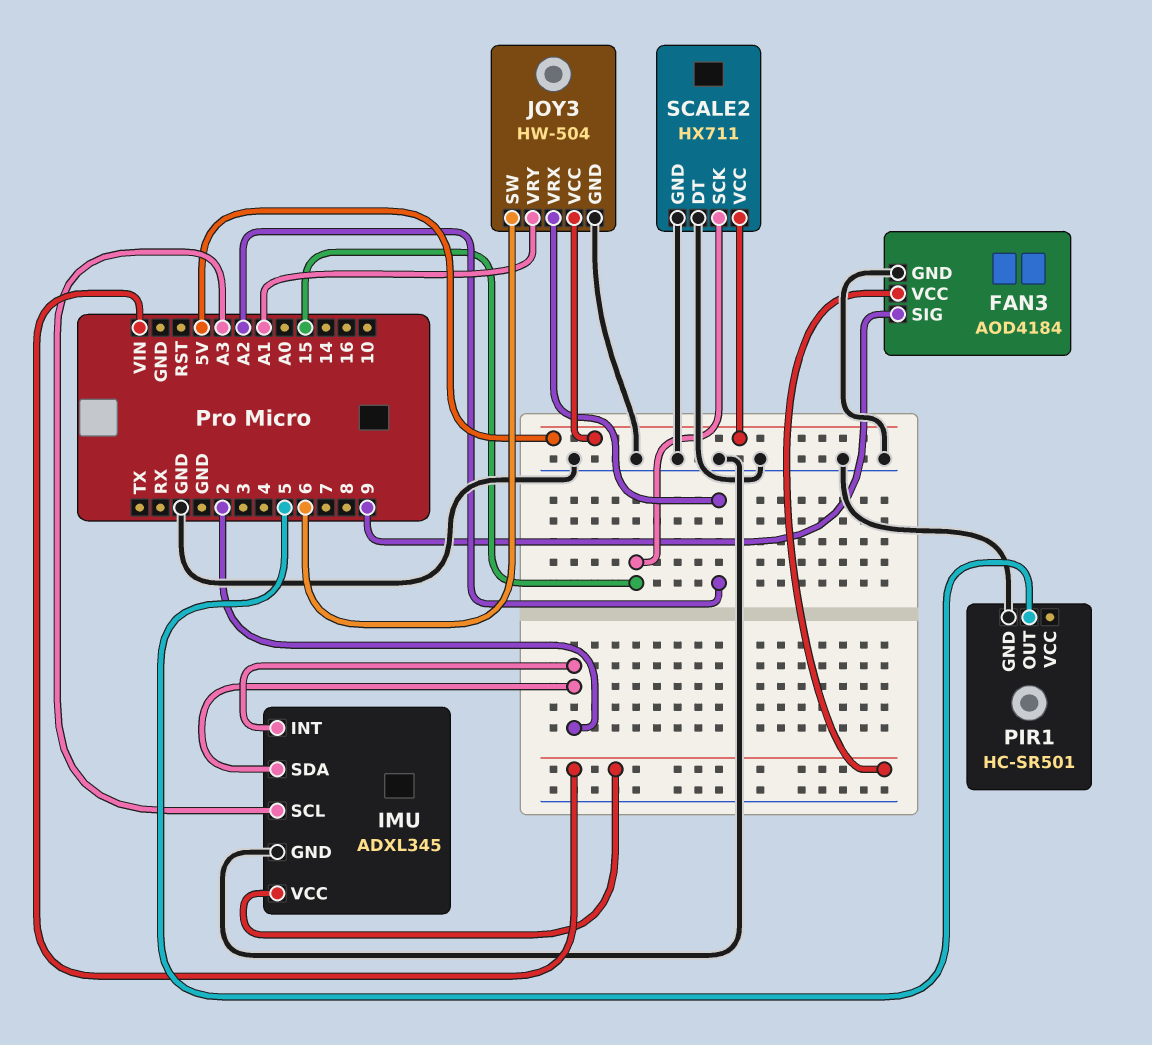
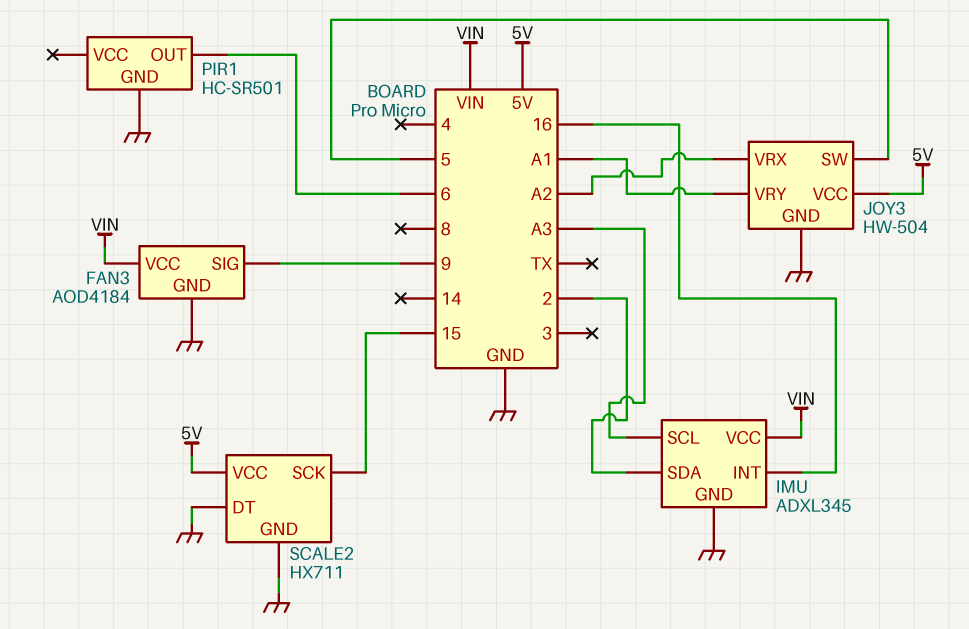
IMU pin INT: 2 -> 16
JOY3 pin SW: 6 -> 5
PIR1 pin OUT: 5 -> 6

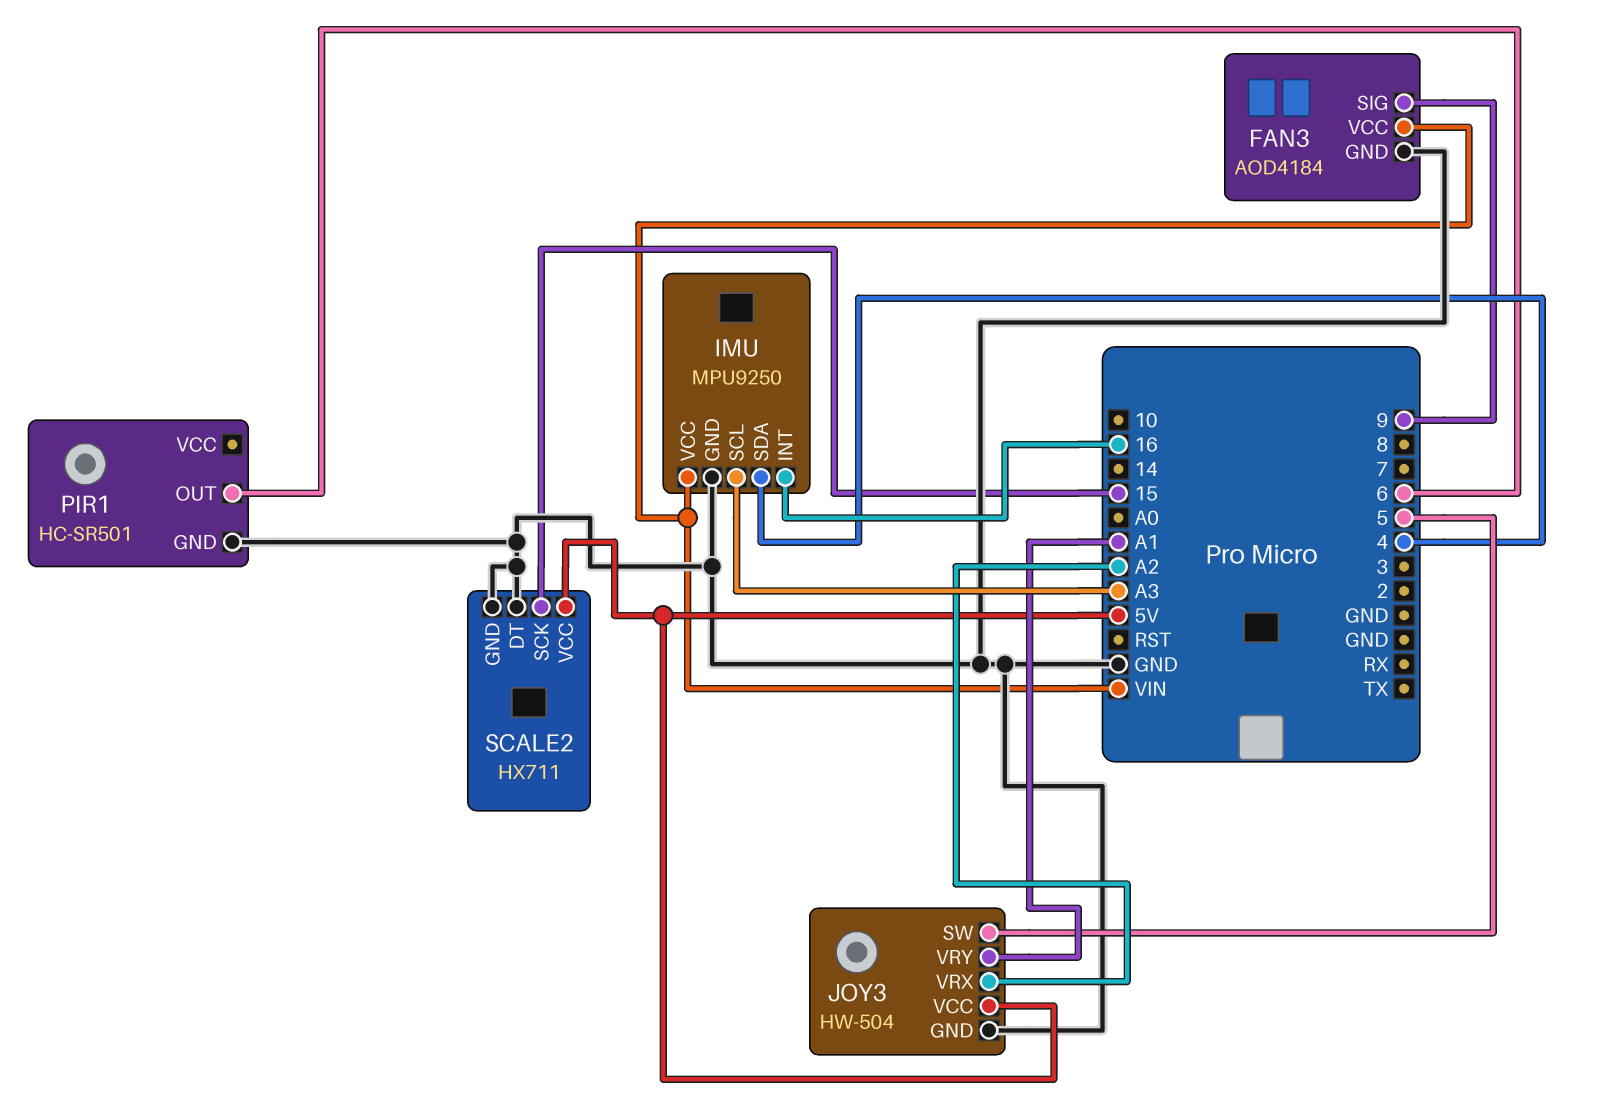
IMU: ADXL345 -> MPU9250
IMU pin SDA: 2 -> 4

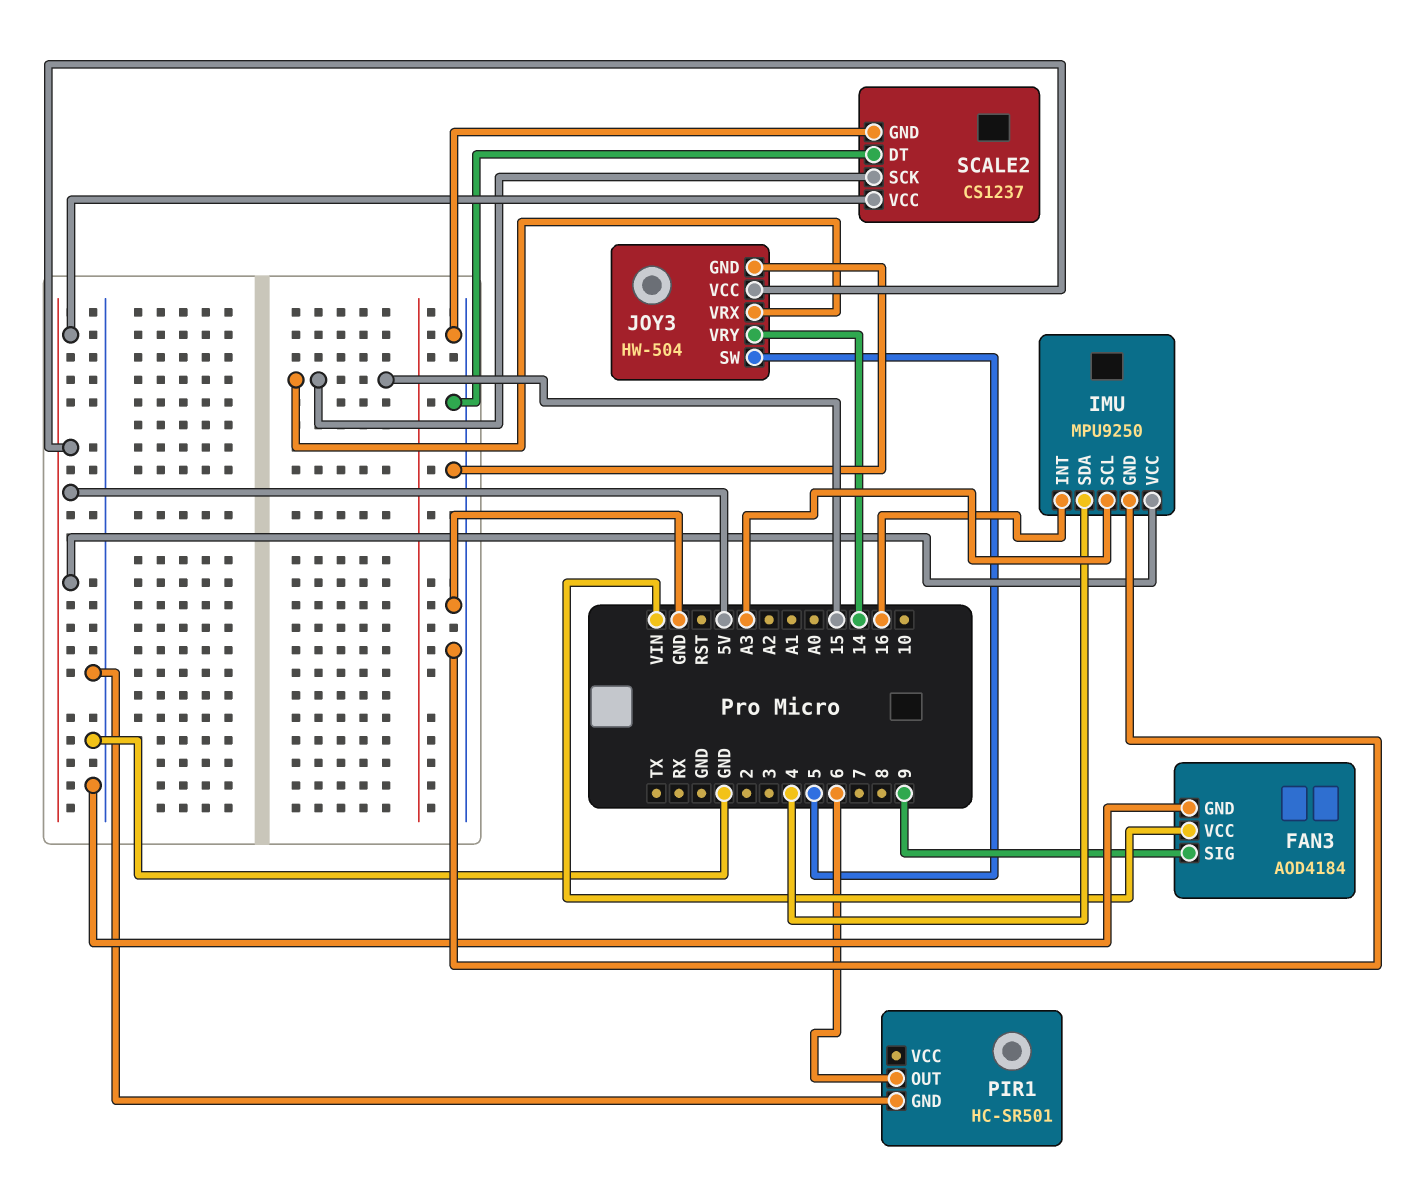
IMU pin VCC: VIN -> 5V
JOY3 pin VRX: A2 -> 15
JOY3 pin VRY: A1 -> 14
SCALE2: HX711 -> CS1237

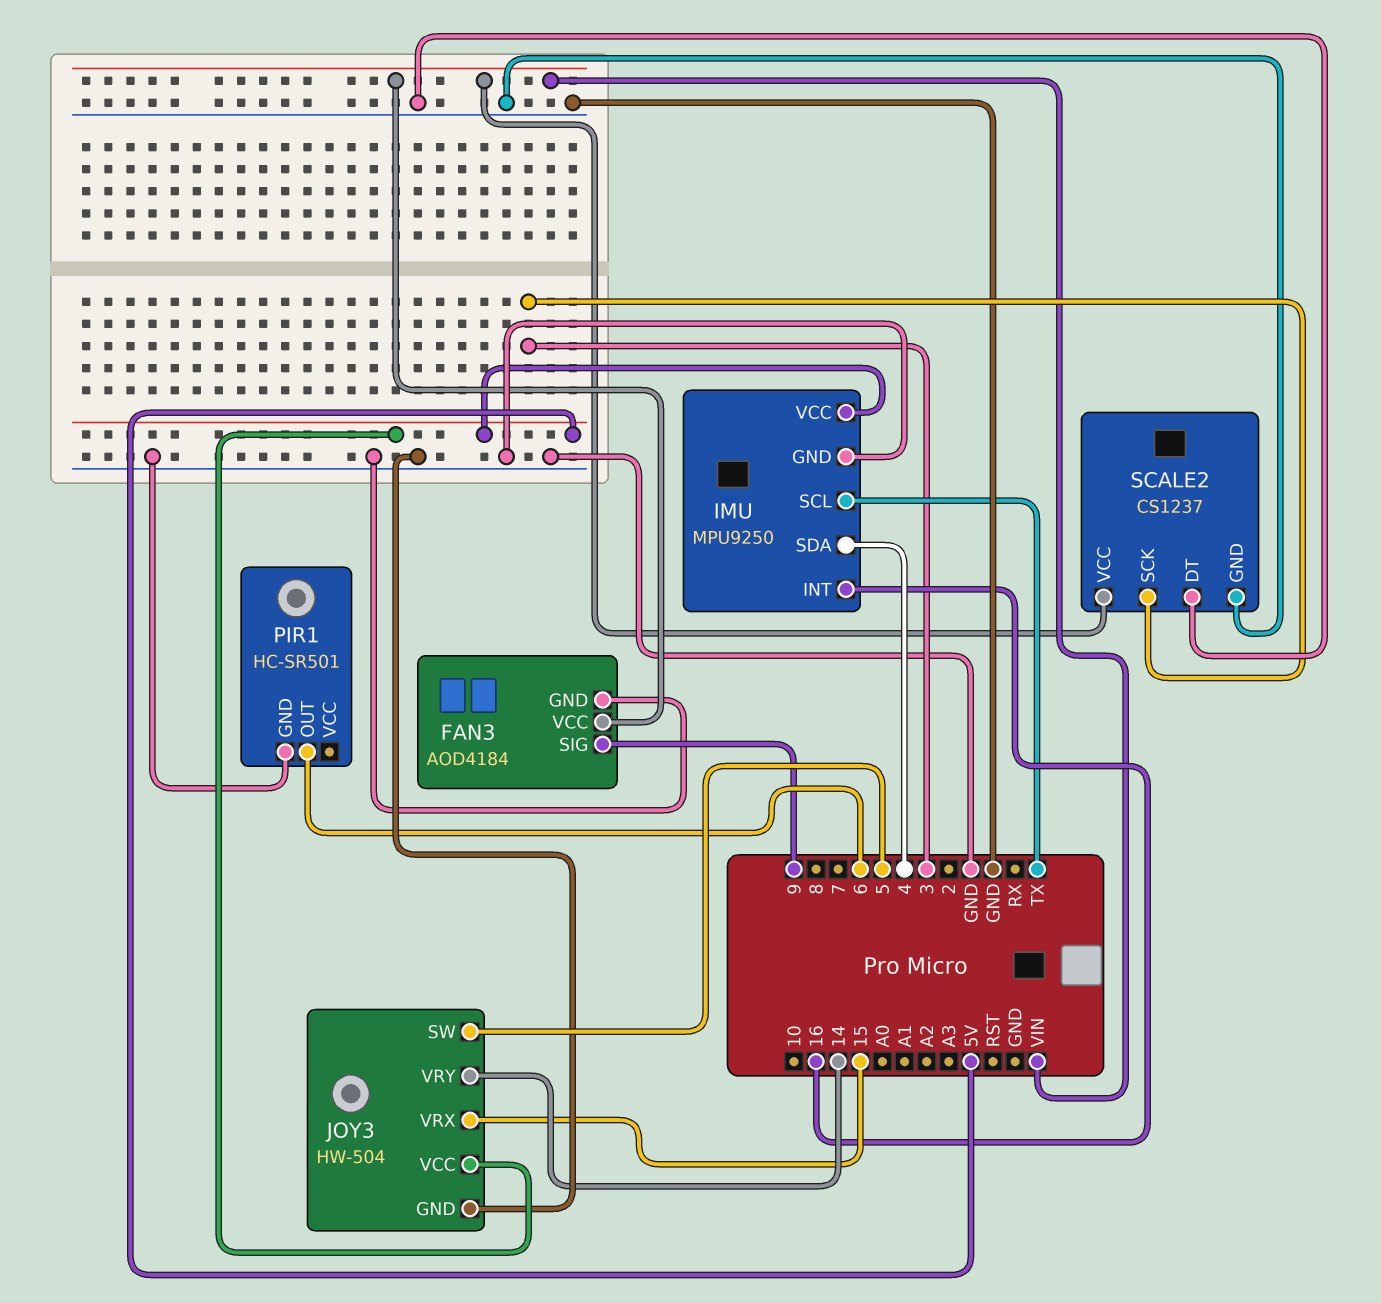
IMU pin SCL: A3 -> TX
SCALE2 pin SCK: 15 -> 3
SCALE2 pin VCC: 5V -> VIN

